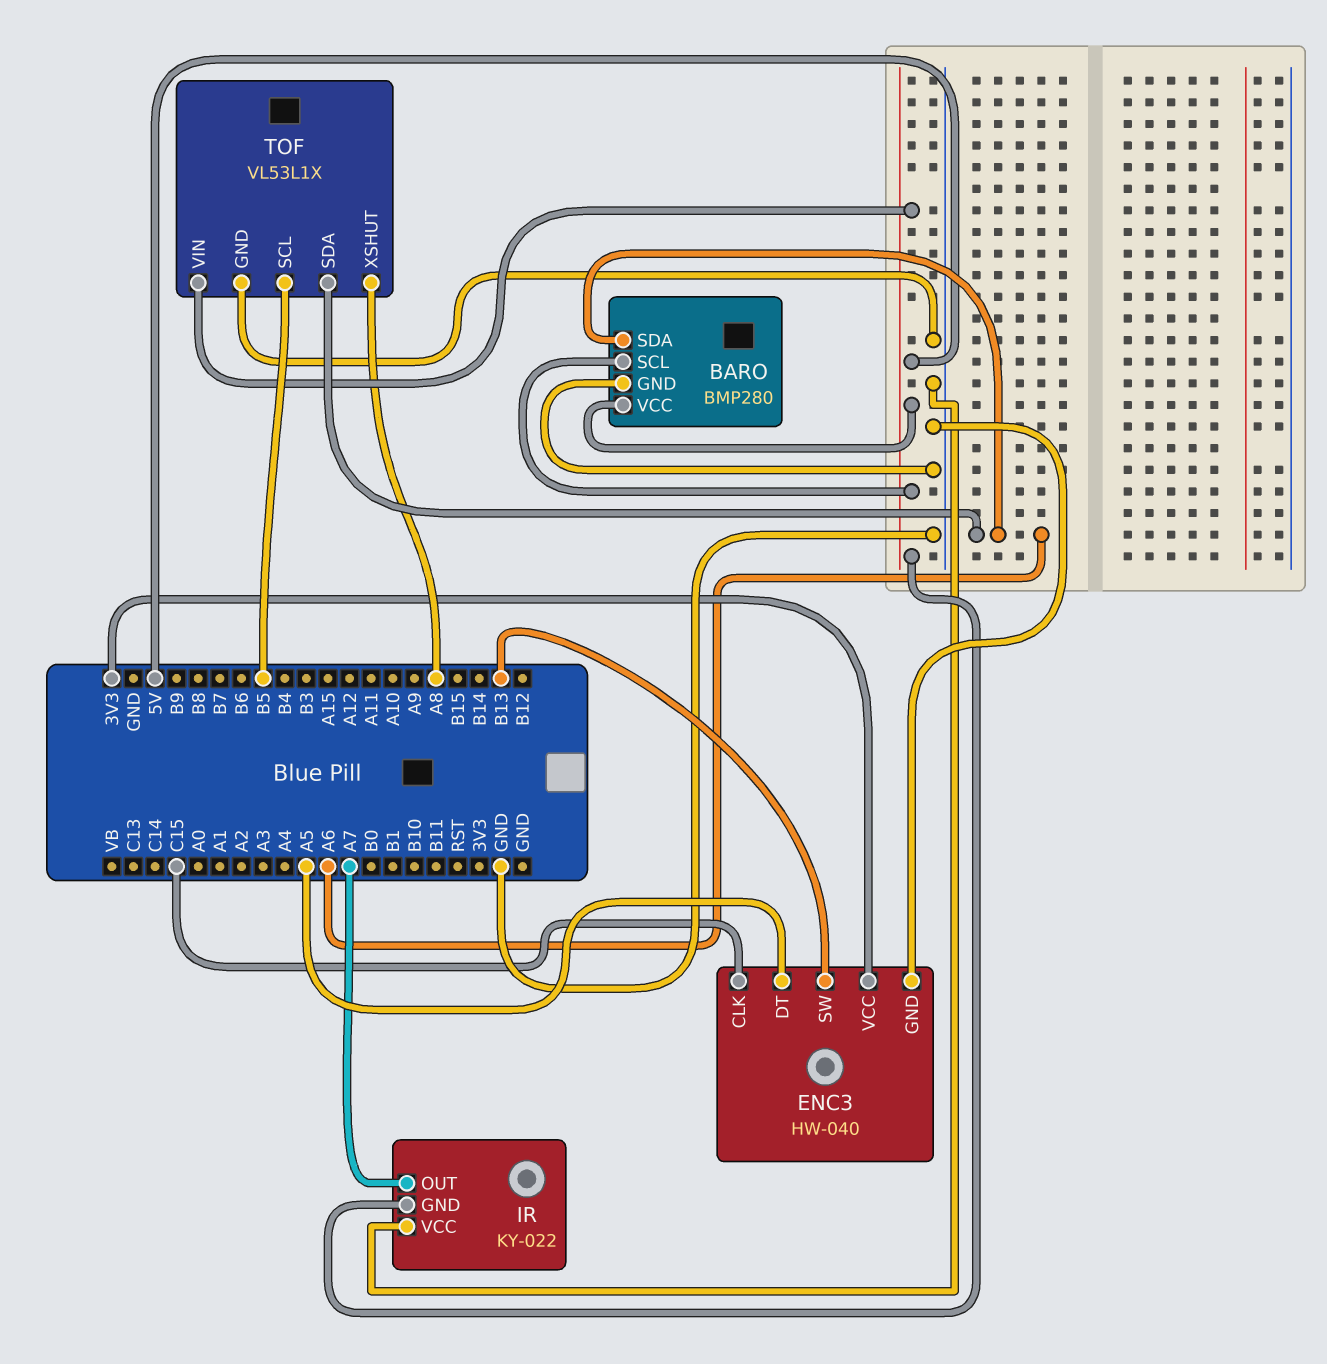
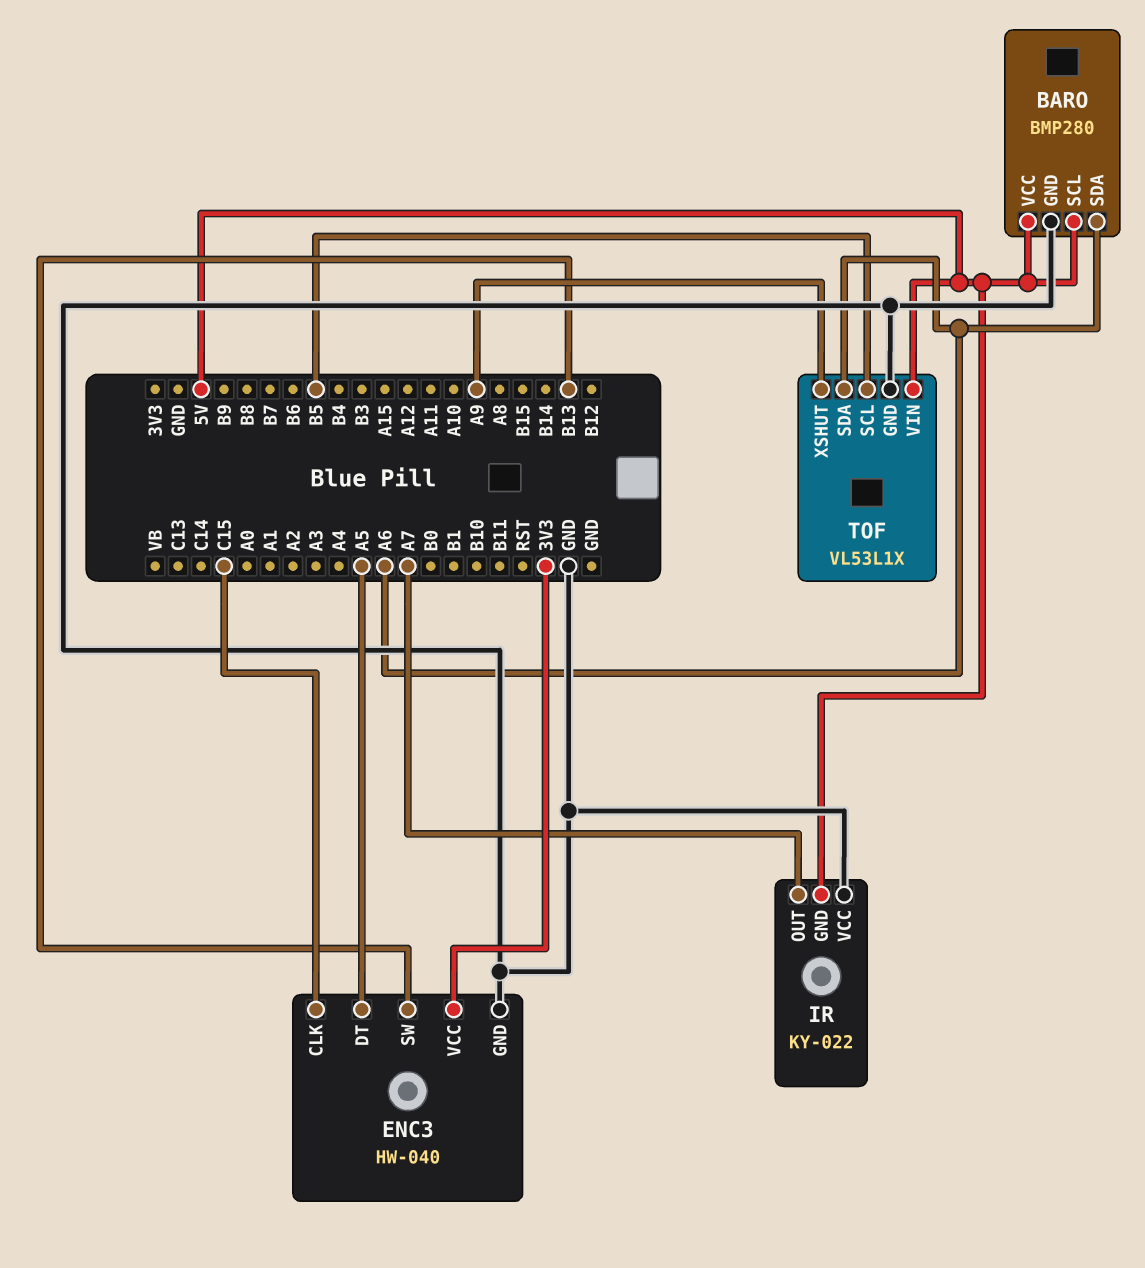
TOF pin XSHUT: A8 -> A9

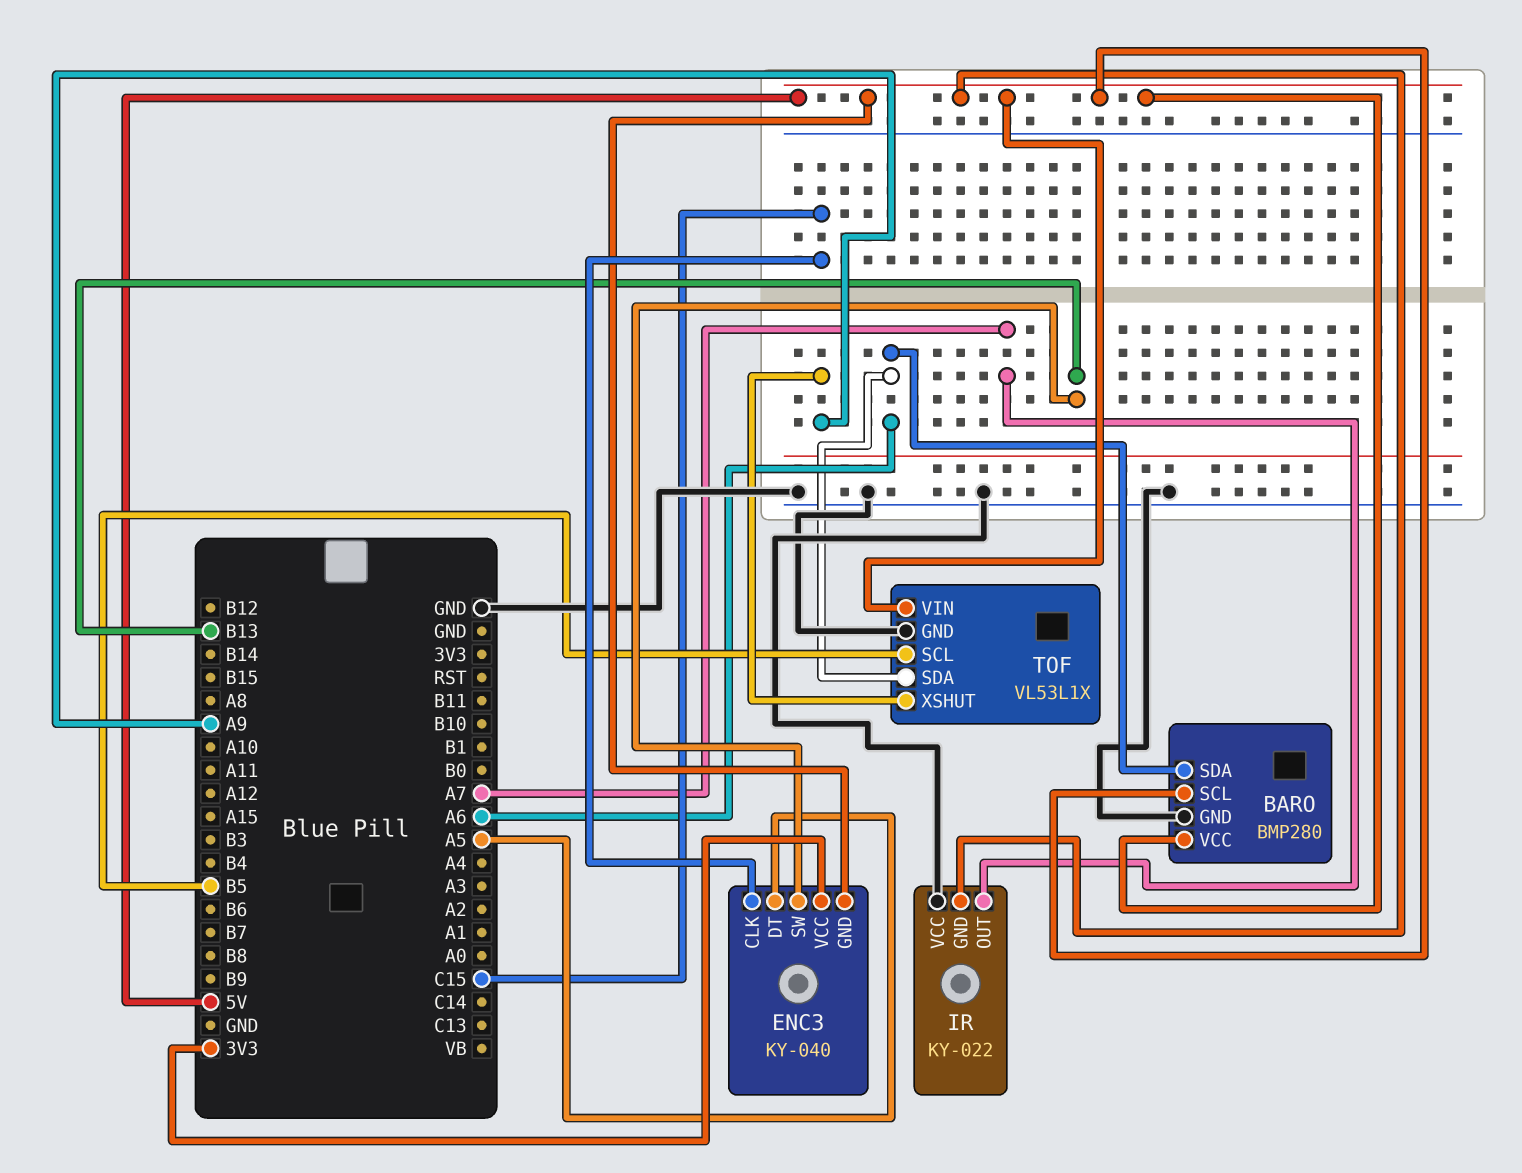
ENC3: HW-040 -> KY-040
ENC3 pin GND: GND -> 5V

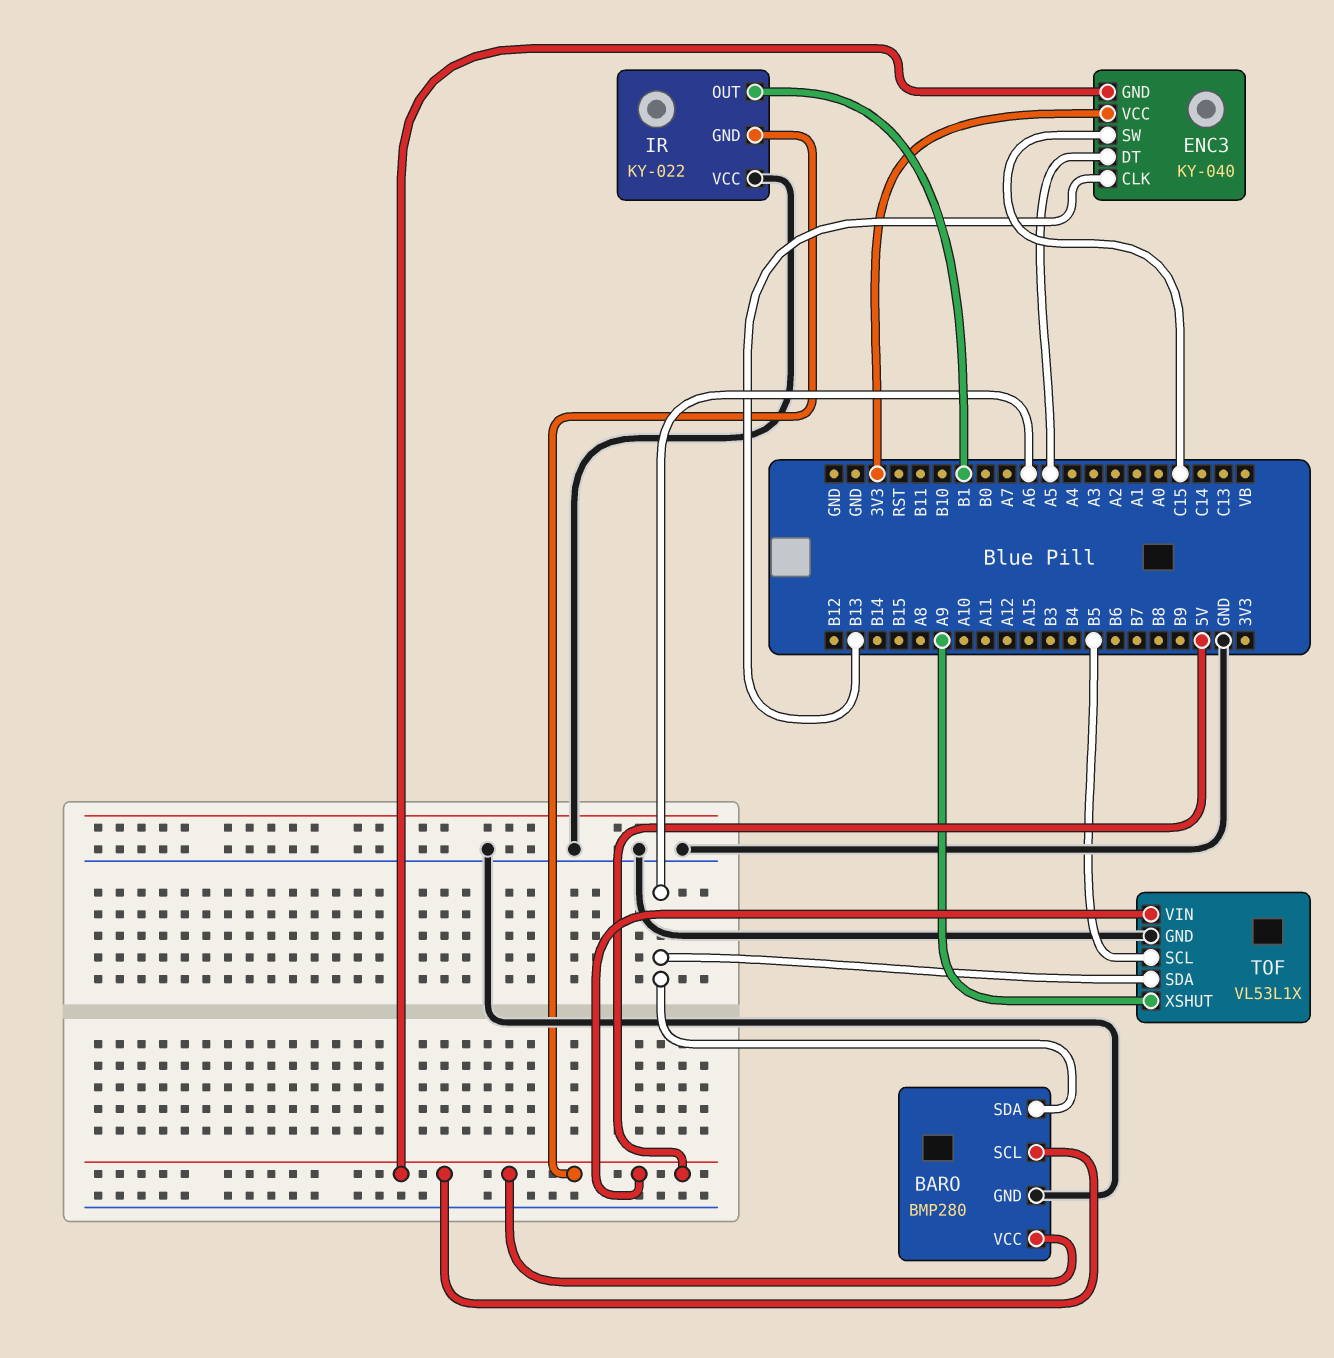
ENC3 pin CLK: C15 -> B13
ENC3 pin SW: B13 -> C15
IR pin OUT: A7 -> B1

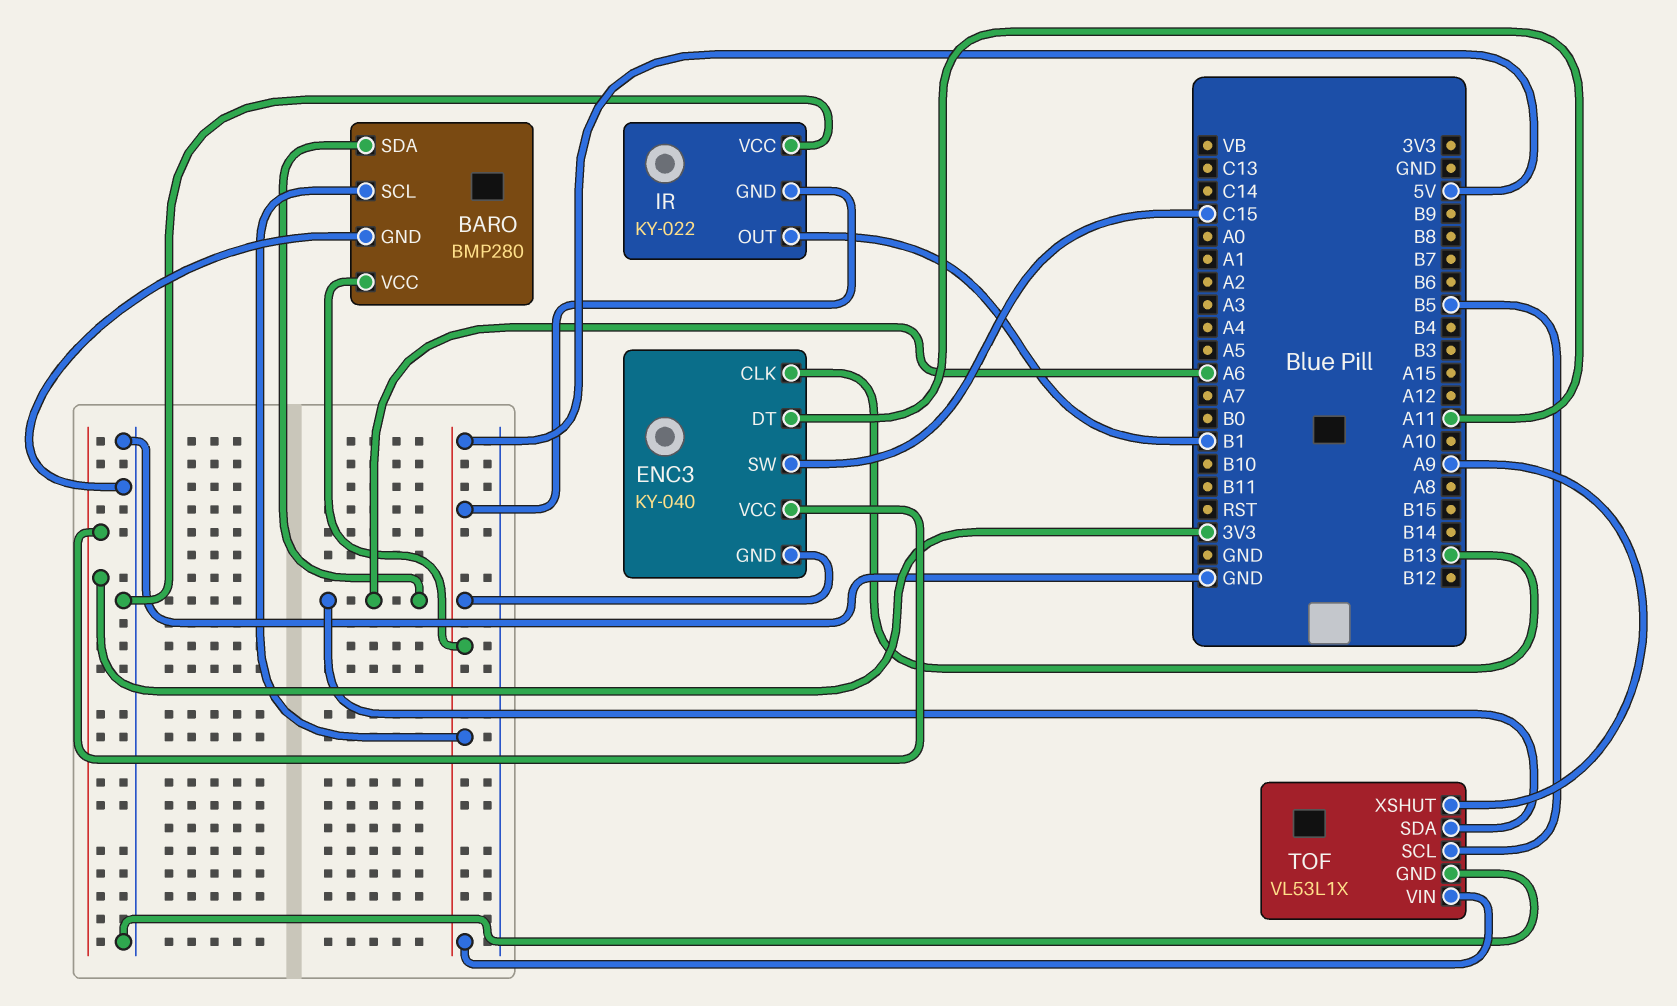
ENC3 pin DT: A5 -> A11

